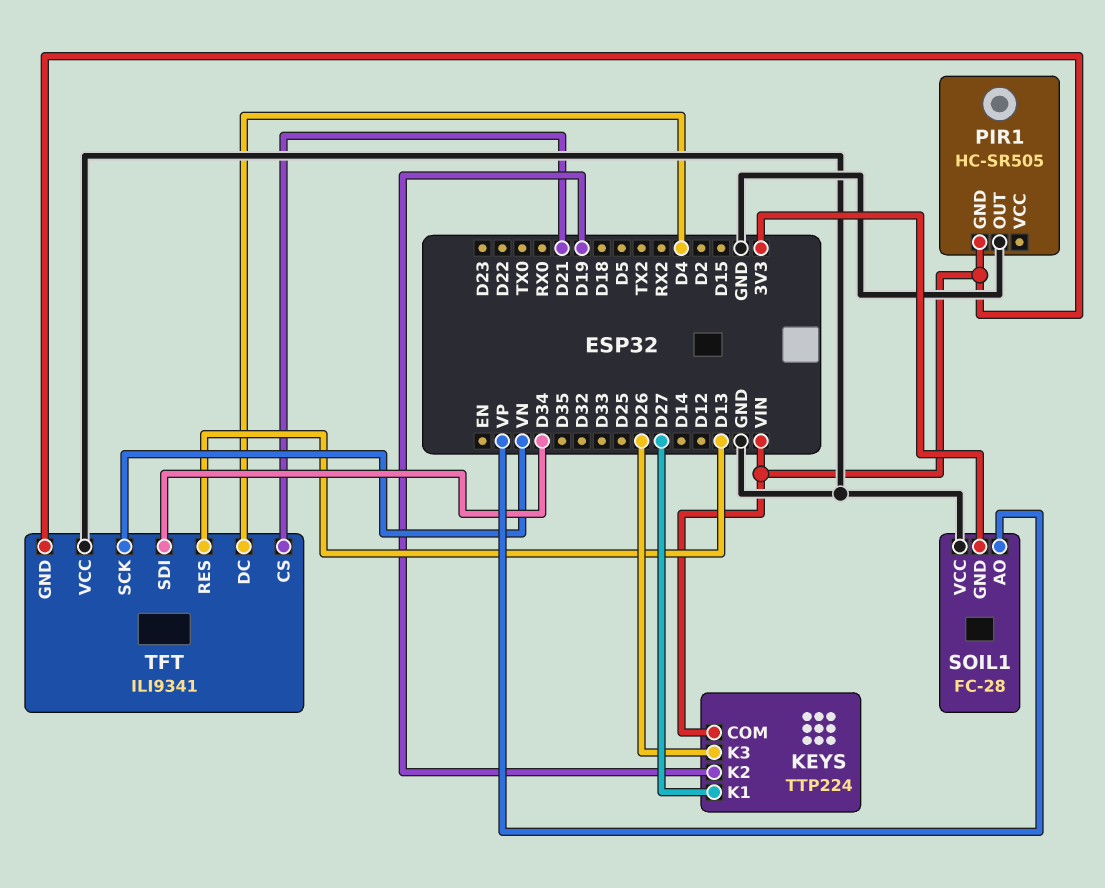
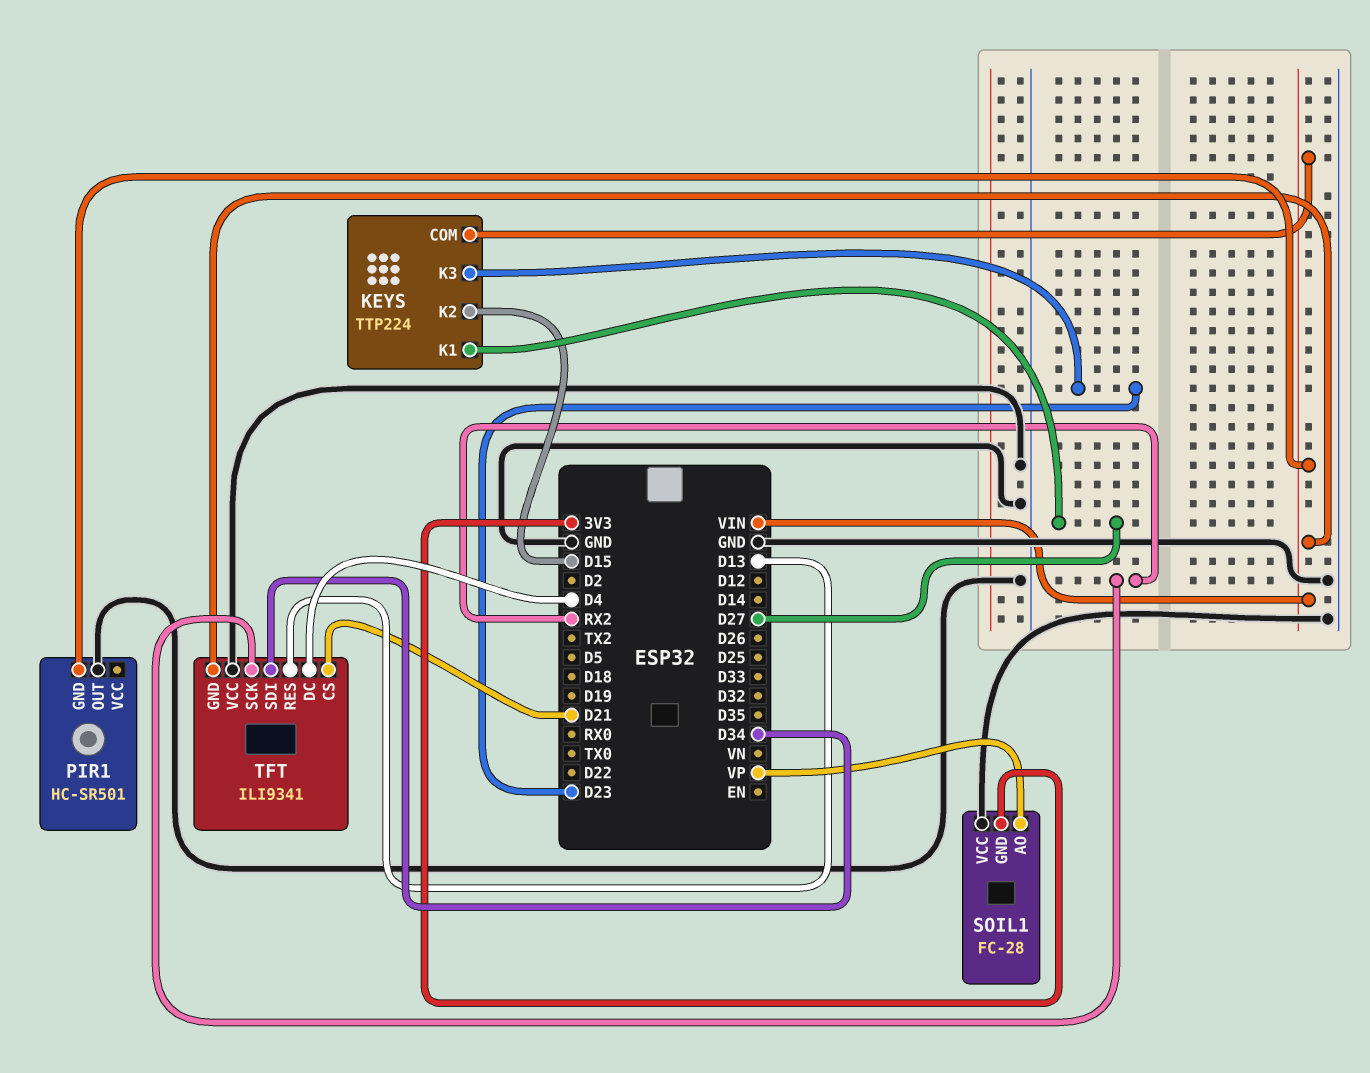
KEYS pin K2: D19 -> D15
KEYS pin K3: D26 -> D23
PIR1: HC-SR505 -> HC-SR501
TFT pin SCK: VN -> RX2

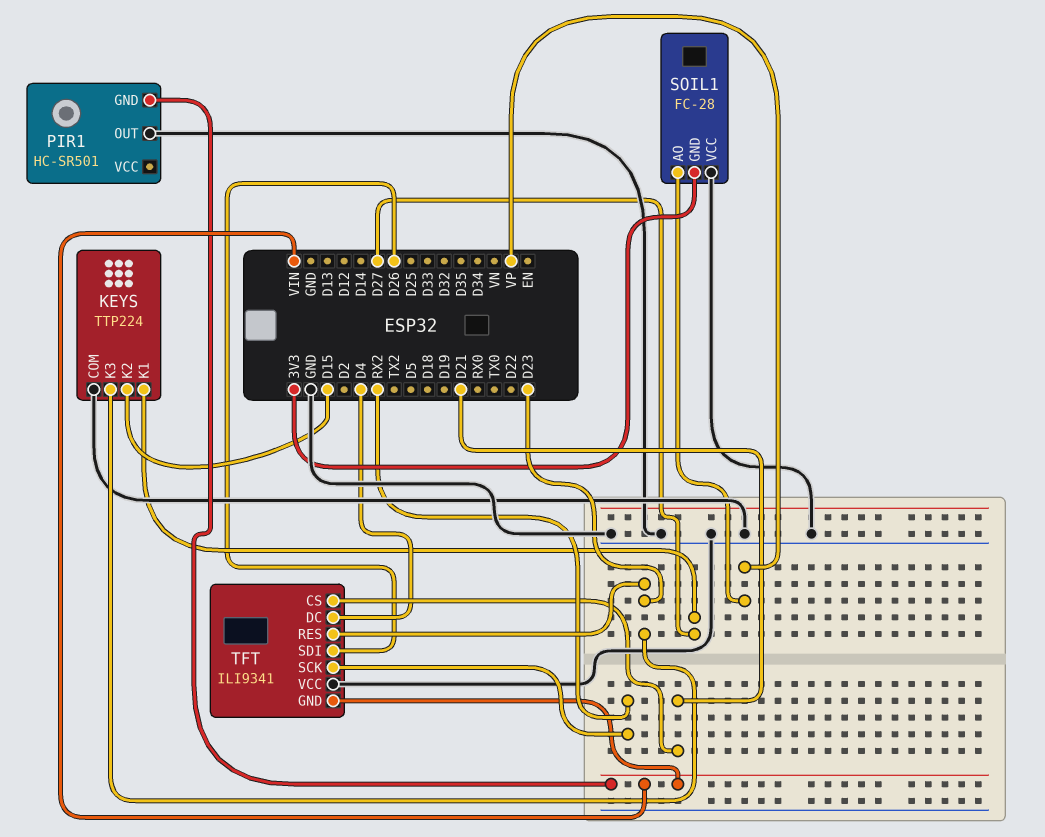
KEYS pin COM: VIN -> GND
TFT pin RES: D13 -> D23
TFT pin SDI: D34 -> D26

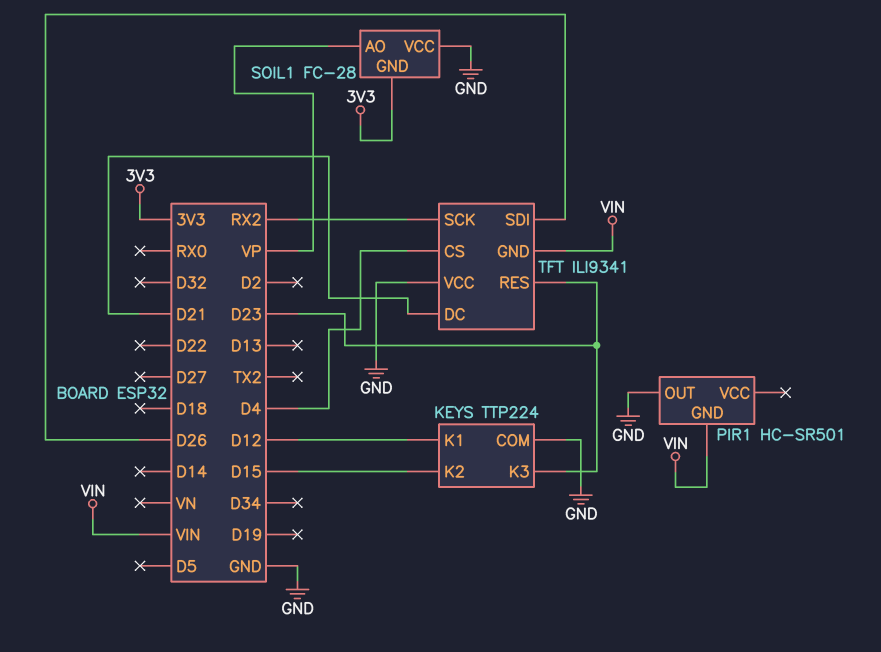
KEYS pin K1: D27 -> D12
TFT pin CS: D21 -> D4
TFT pin DC: D4 -> D21

